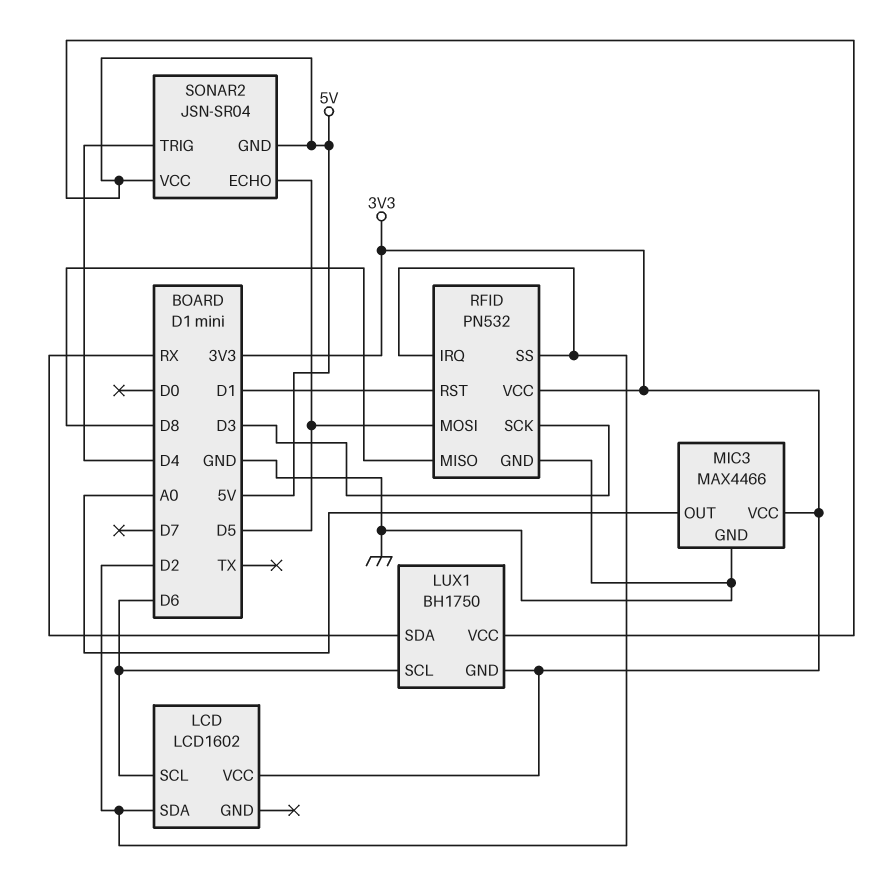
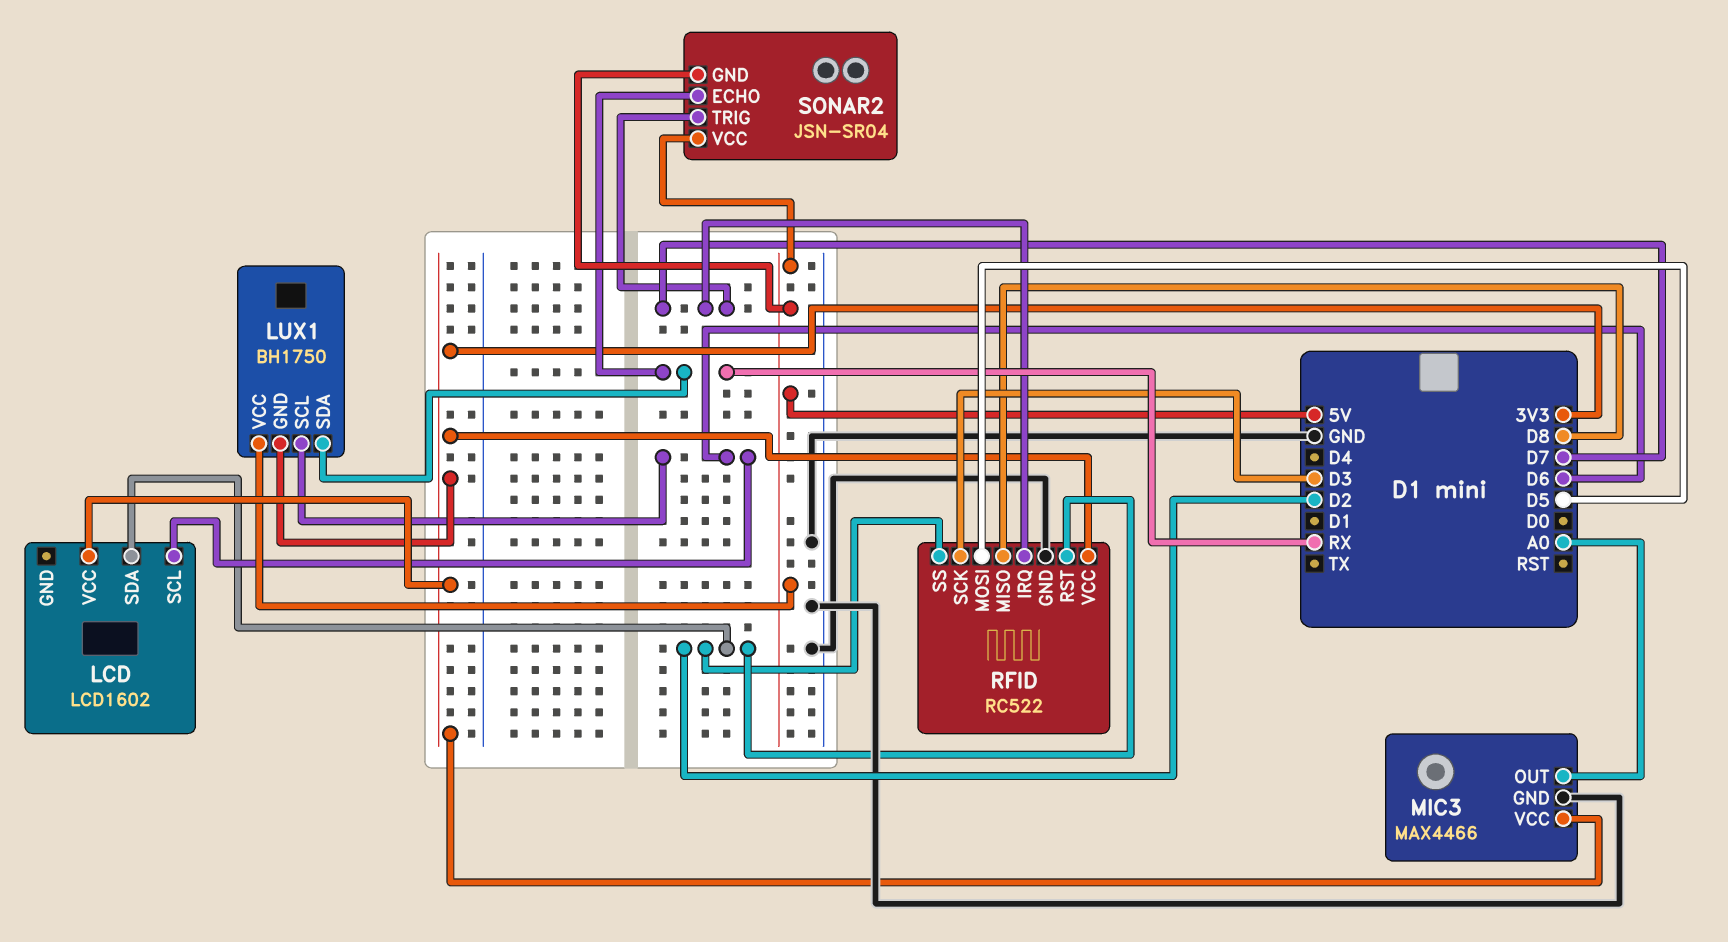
RFID: PN532 -> RC522
RFID pin IRQ: D2 -> D7
RFID pin RST: D1 -> D2
SONAR2 pin ECHO: D5 -> RX
SONAR2 pin TRIG: D4 -> D7

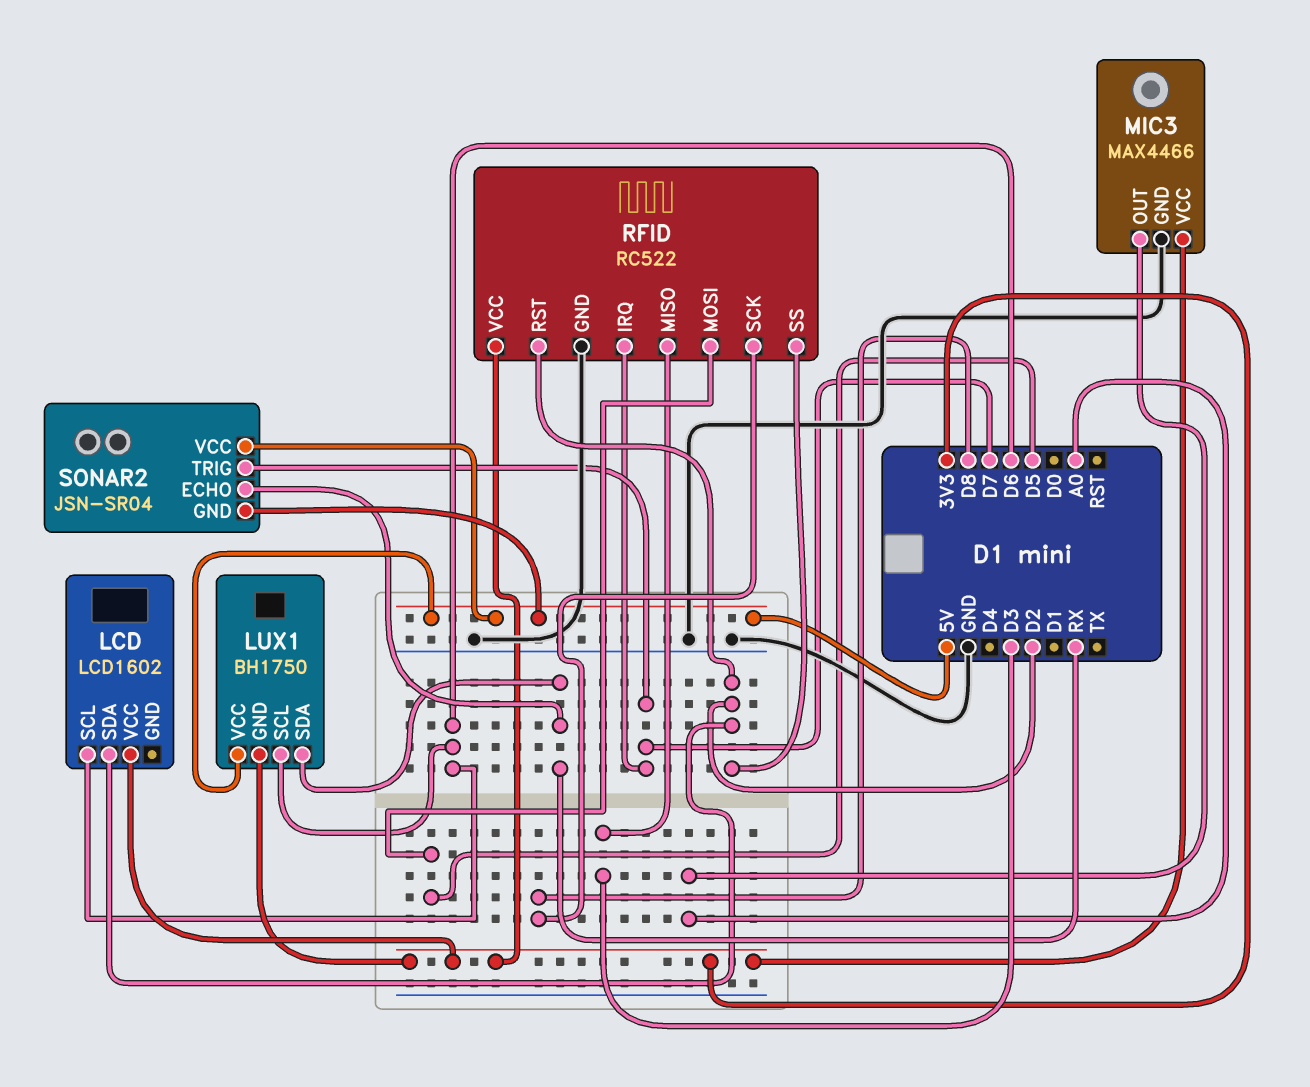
RFID pin MISO: D8 -> D3
RFID pin SCK: D3 -> D8

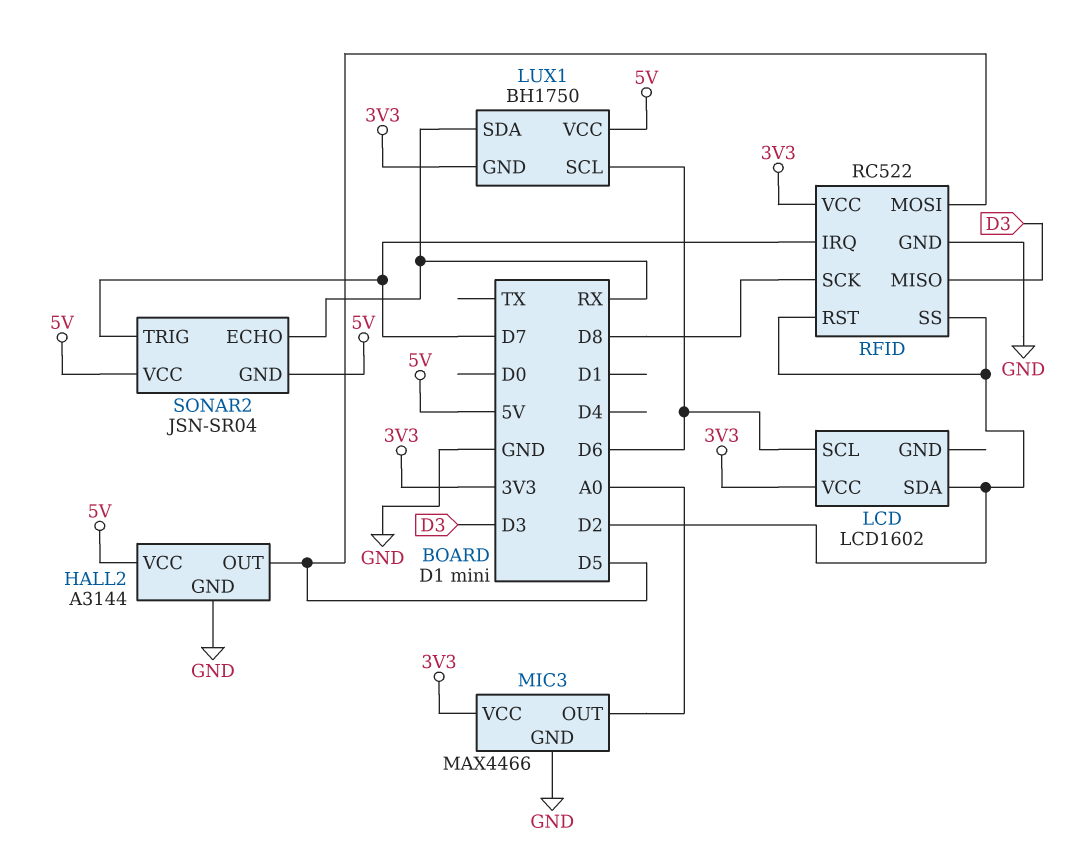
HALL2: none -> A3144
HALL2 pin GND: none -> GND
HALL2 pin OUT: none -> D5
HALL2 pin VCC: none -> 5V

